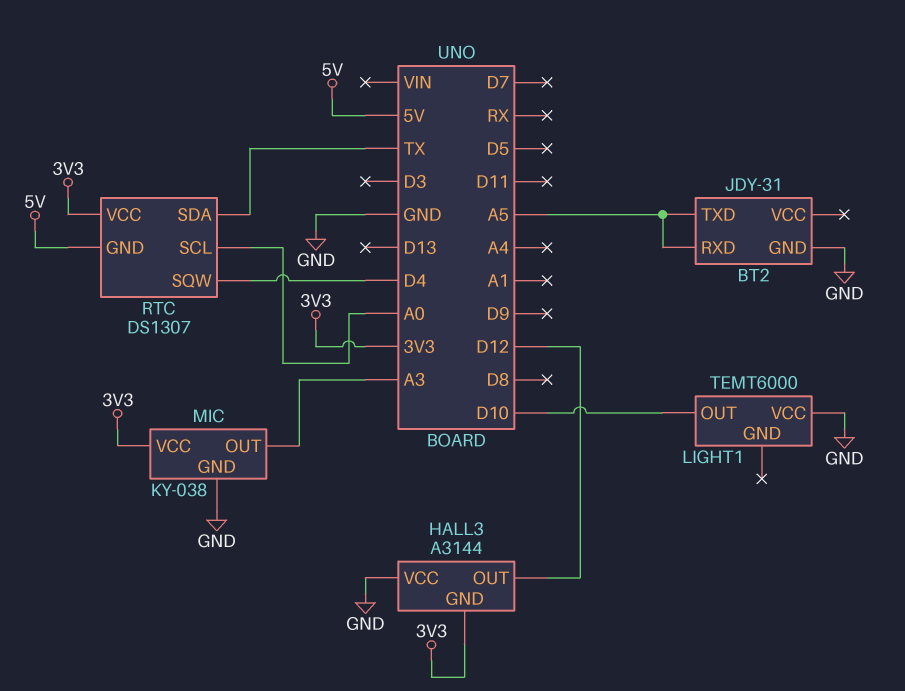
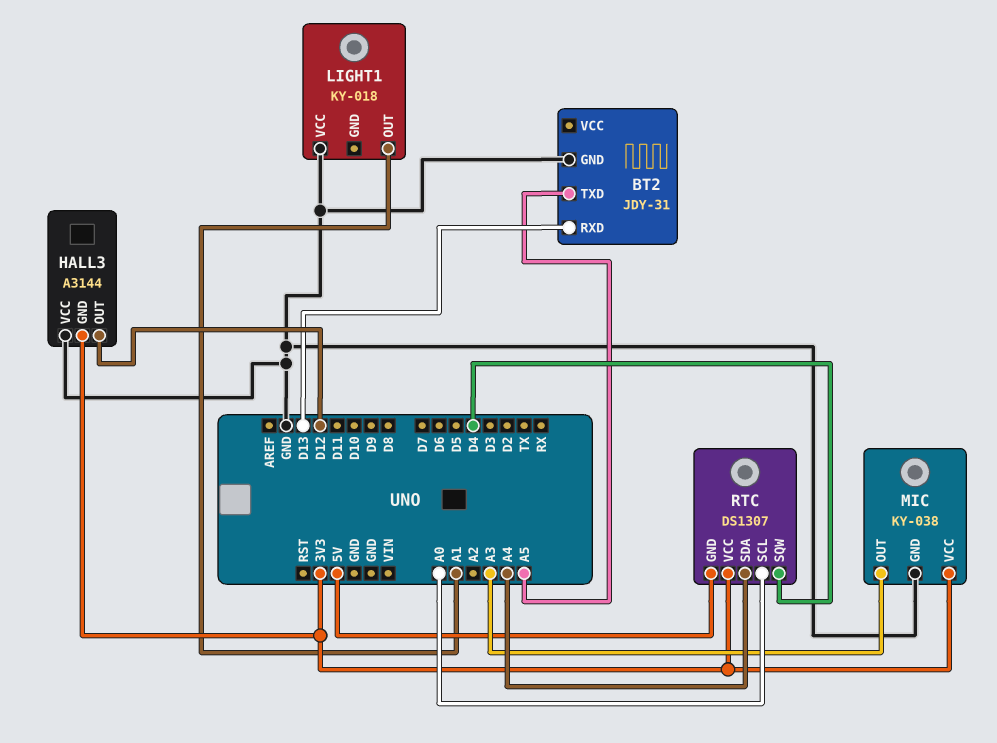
BT2 pin RXD: A5 -> D13
LIGHT1: TEMT6000 -> KY-018
LIGHT1 pin OUT: D10 -> A1
RTC pin SDA: TX -> A4

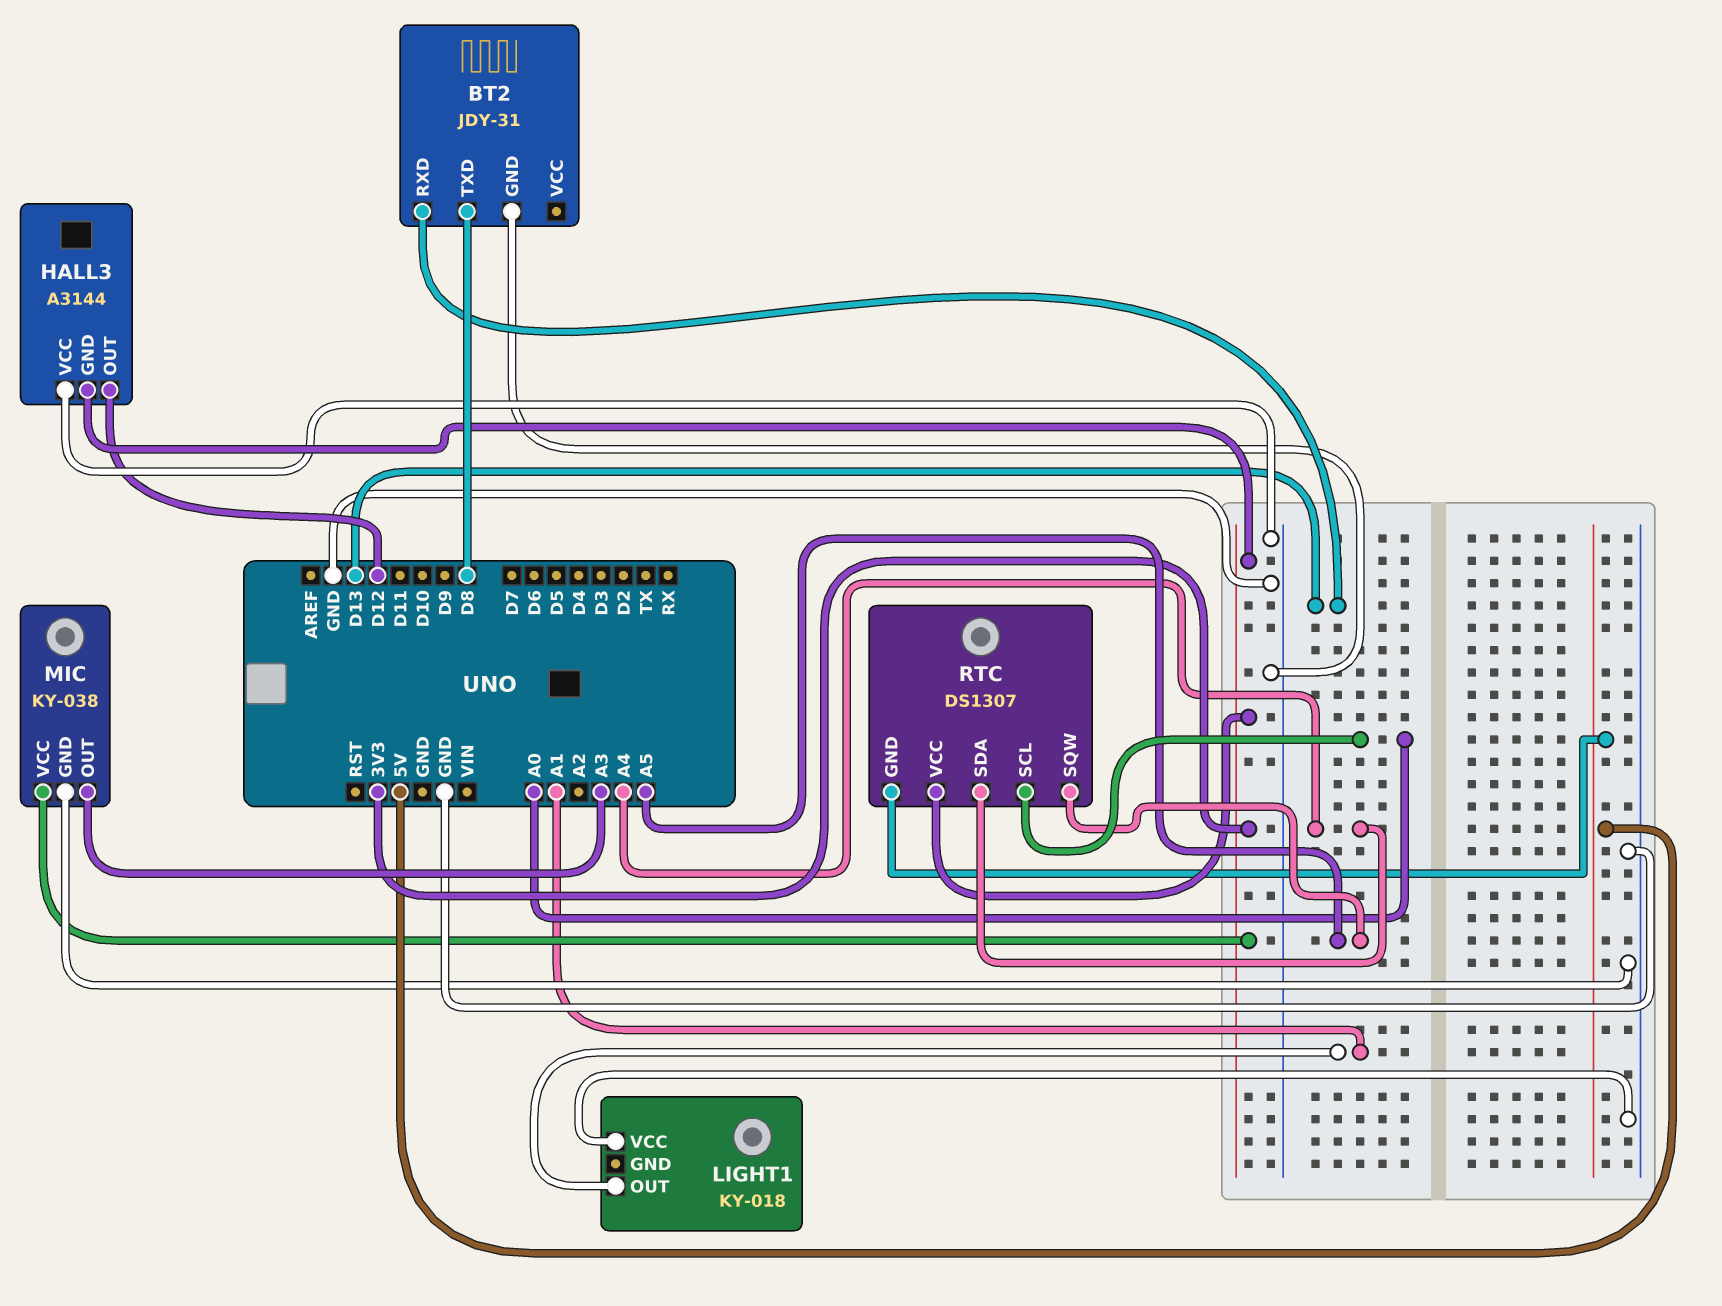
BT2 pin TXD: A5 -> D8
RTC pin SQW: D4 -> A5

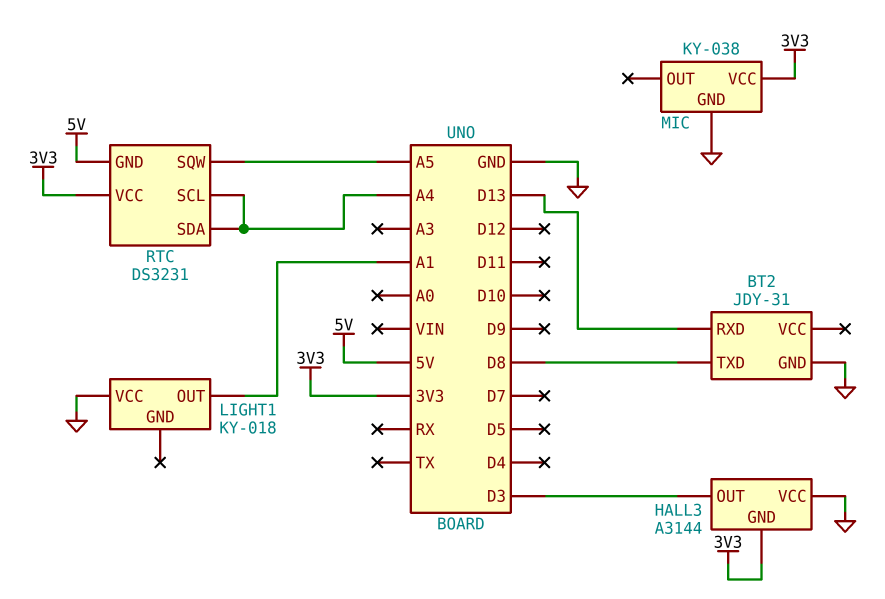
HALL3 pin OUT: D12 -> D3
MIC pin OUT: A3 -> none
RTC: DS1307 -> DS3231
RTC pin SCL: A0 -> A4

